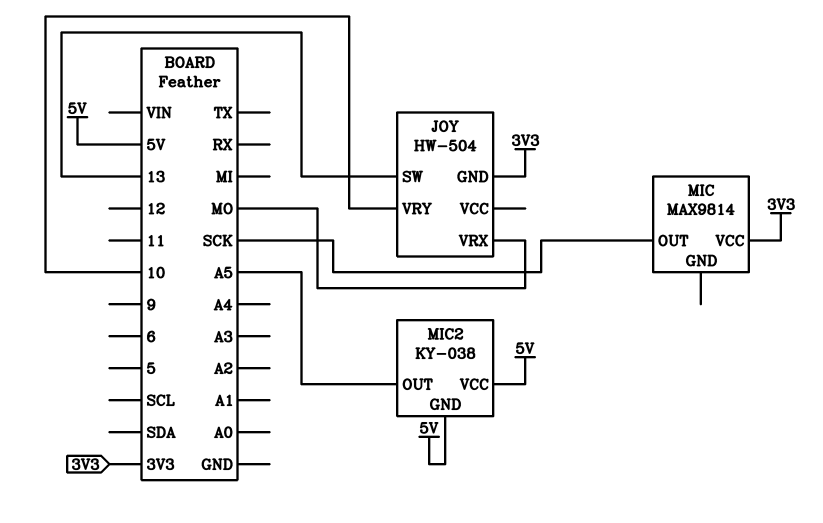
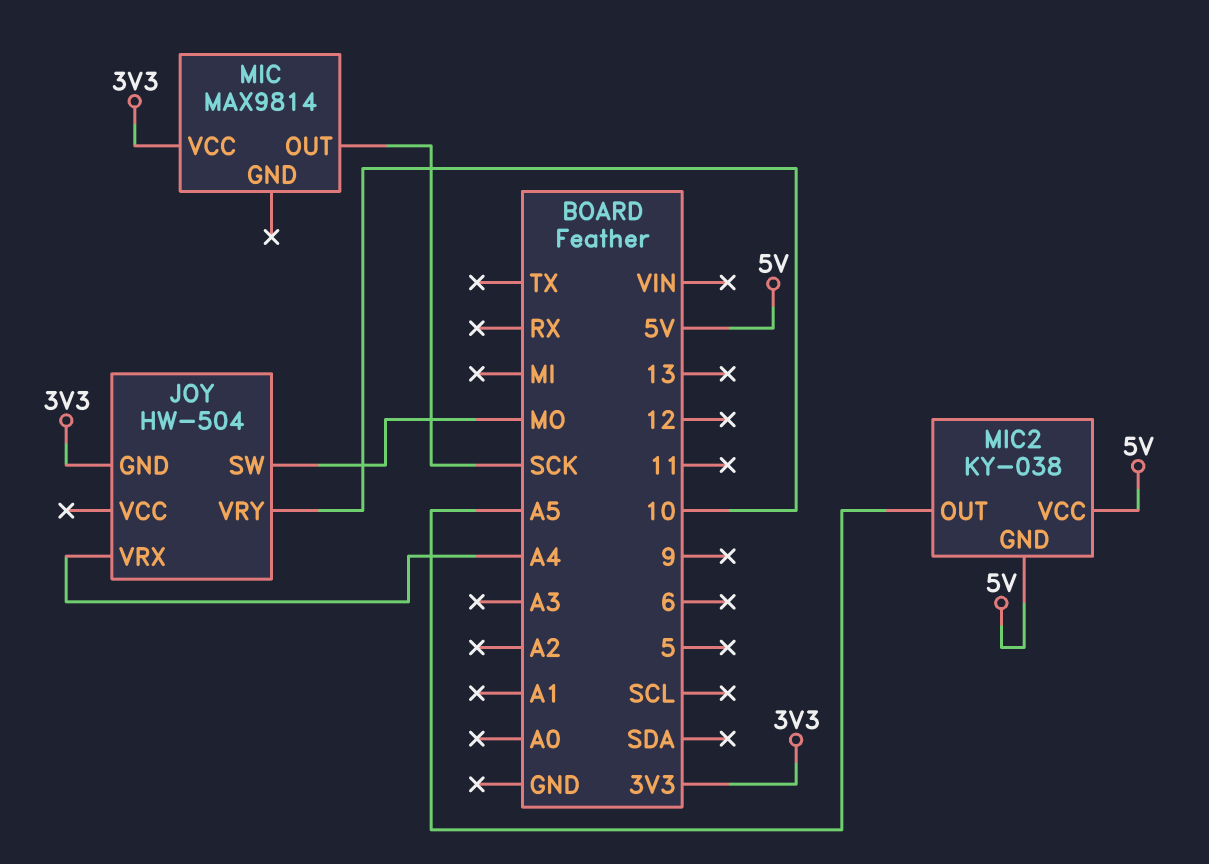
JOY pin SW: 13 -> MO
JOY pin VRX: MO -> A4

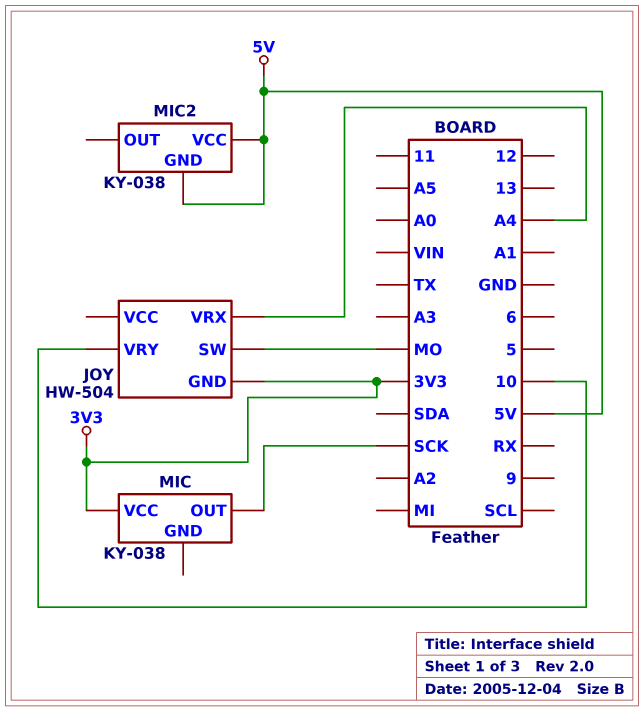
MIC: MAX9814 -> KY-038
MIC2 pin OUT: A5 -> none

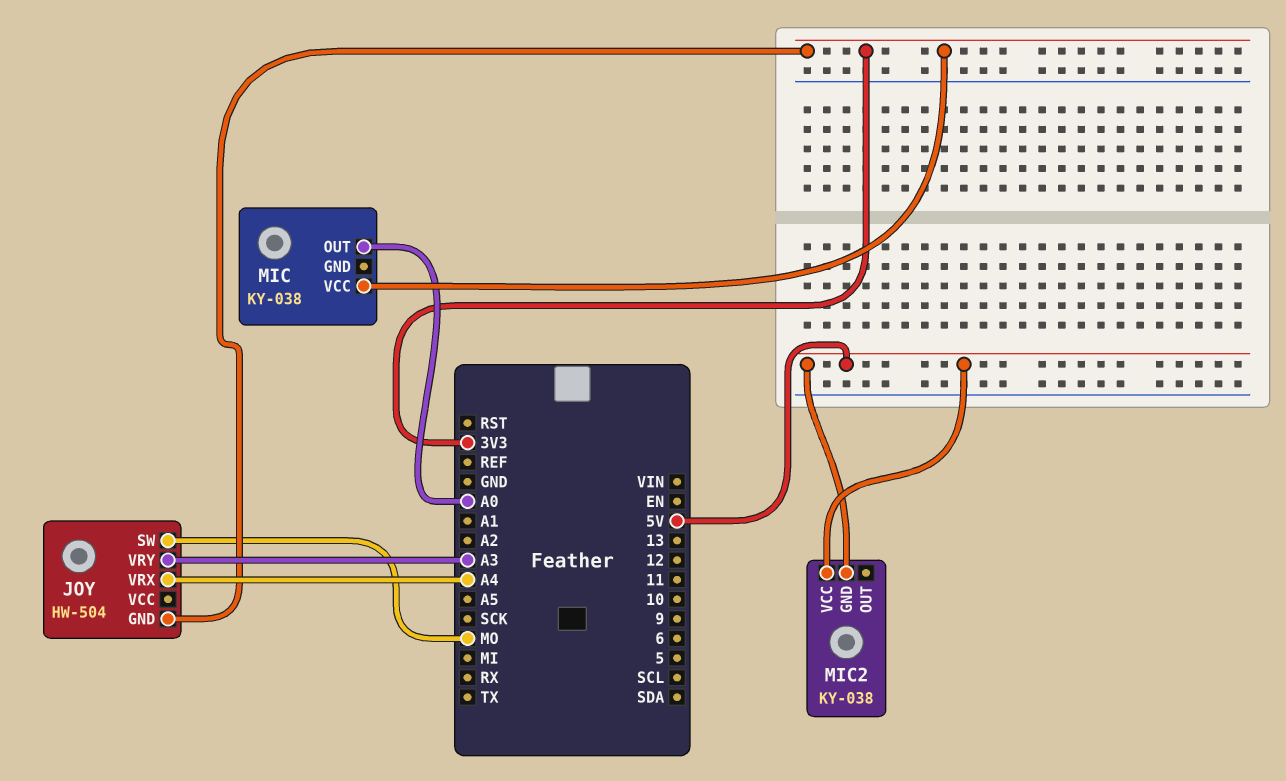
JOY pin VRY: 10 -> A3
MIC pin OUT: SCK -> A0

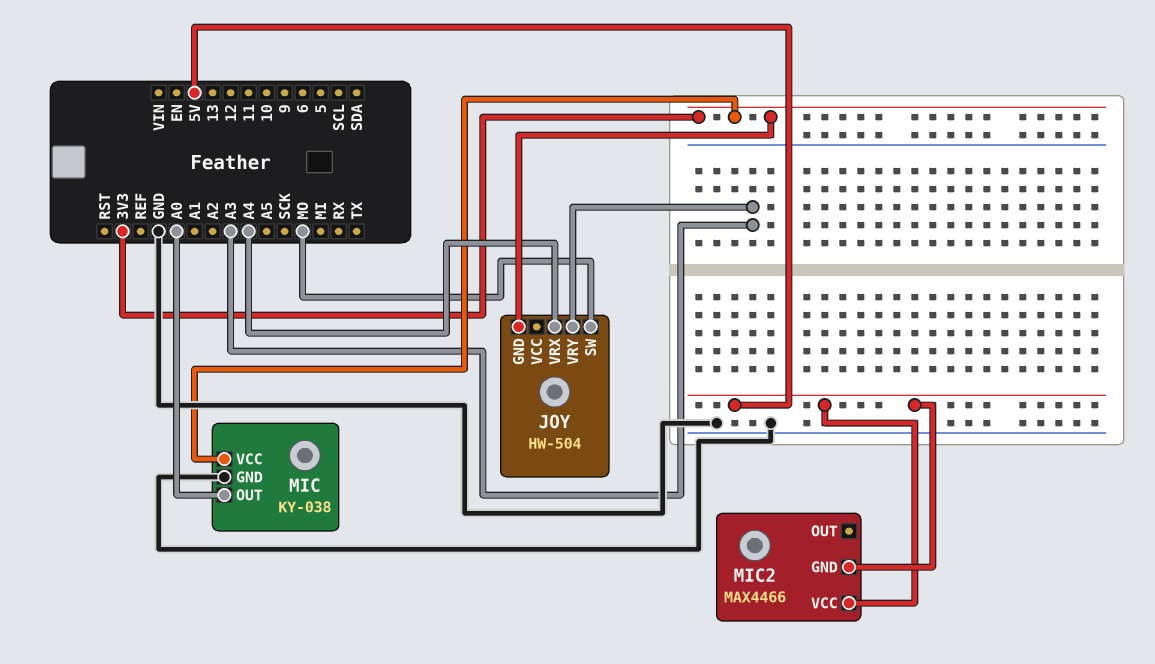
MIC pin GND: none -> GND
MIC2: KY-038 -> MAX4466

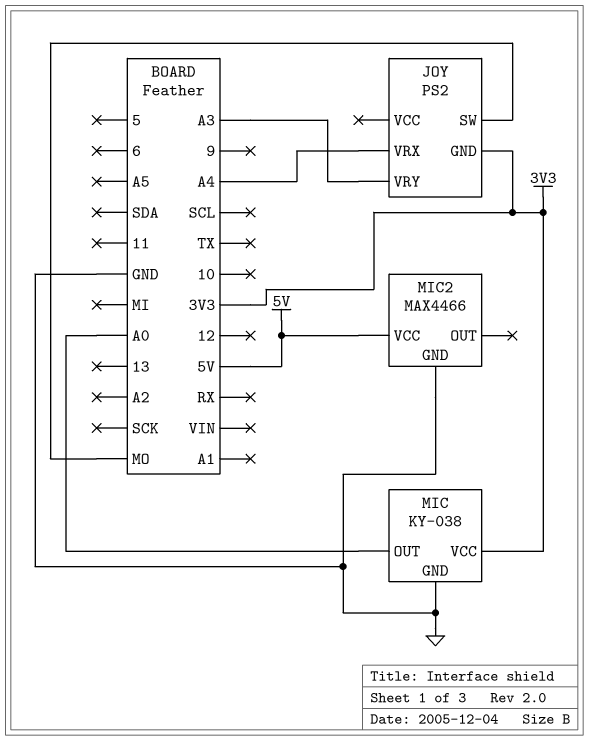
JOY: HW-504 -> PS2
MIC2 pin GND: 5V -> GND

